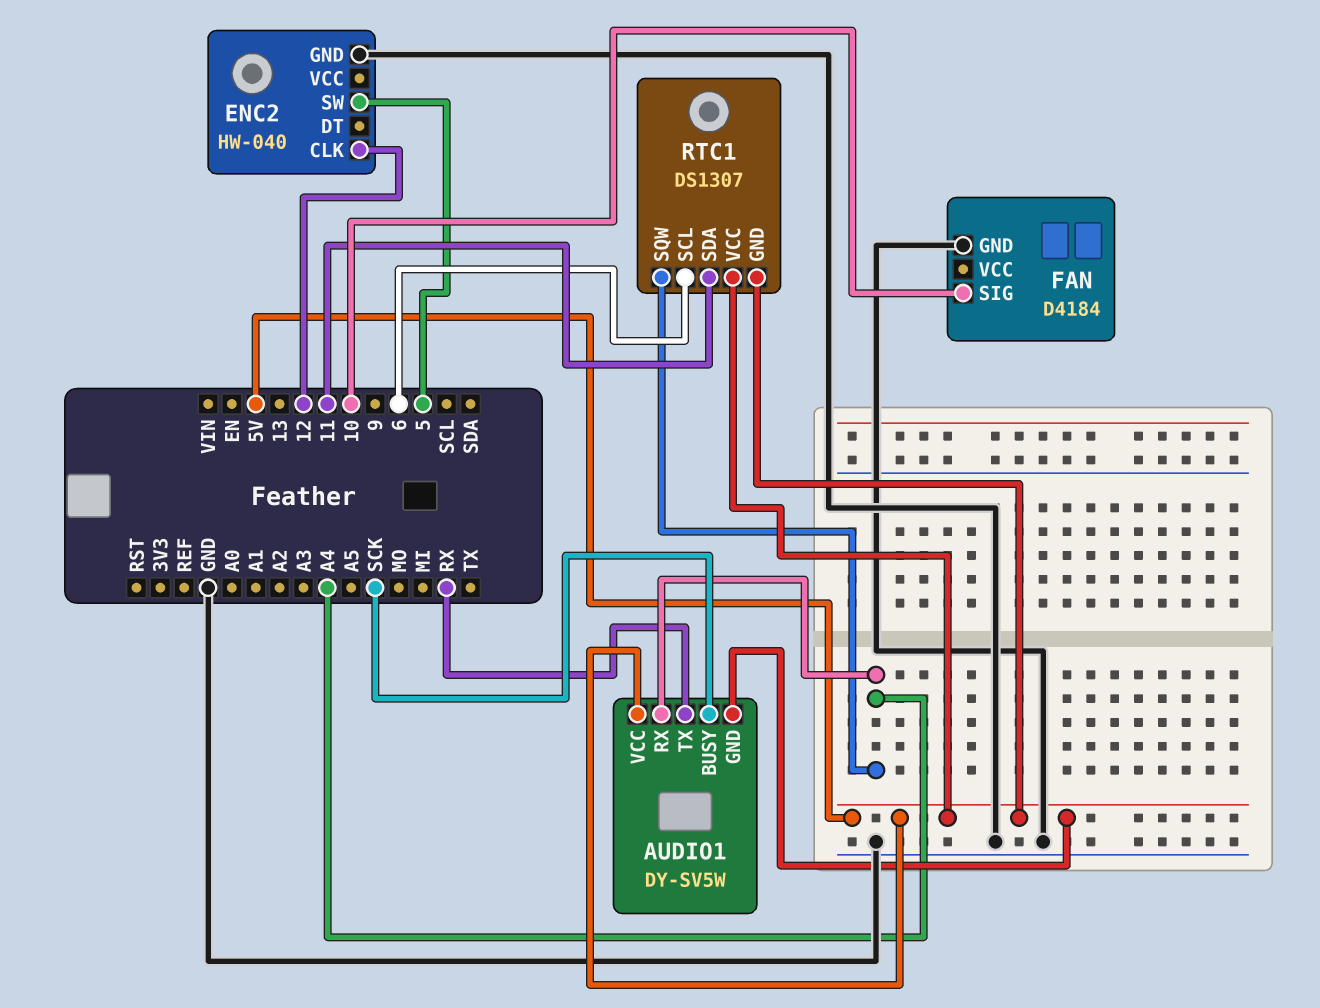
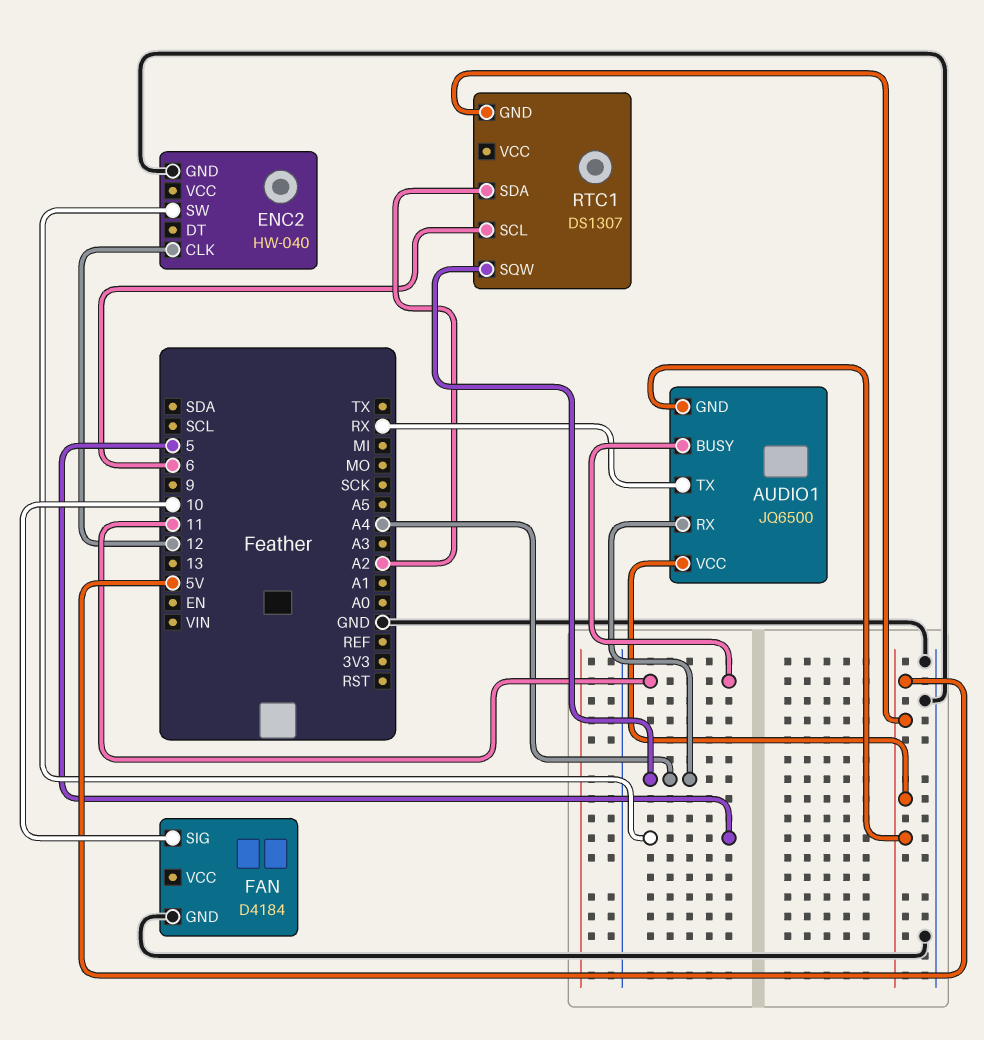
AUDIO1: DY-SV5W -> JQ6500
AUDIO1 pin BUSY: SCK -> 11
RTC1 pin SDA: 11 -> A2
RTC1 pin VCC: 5V -> none

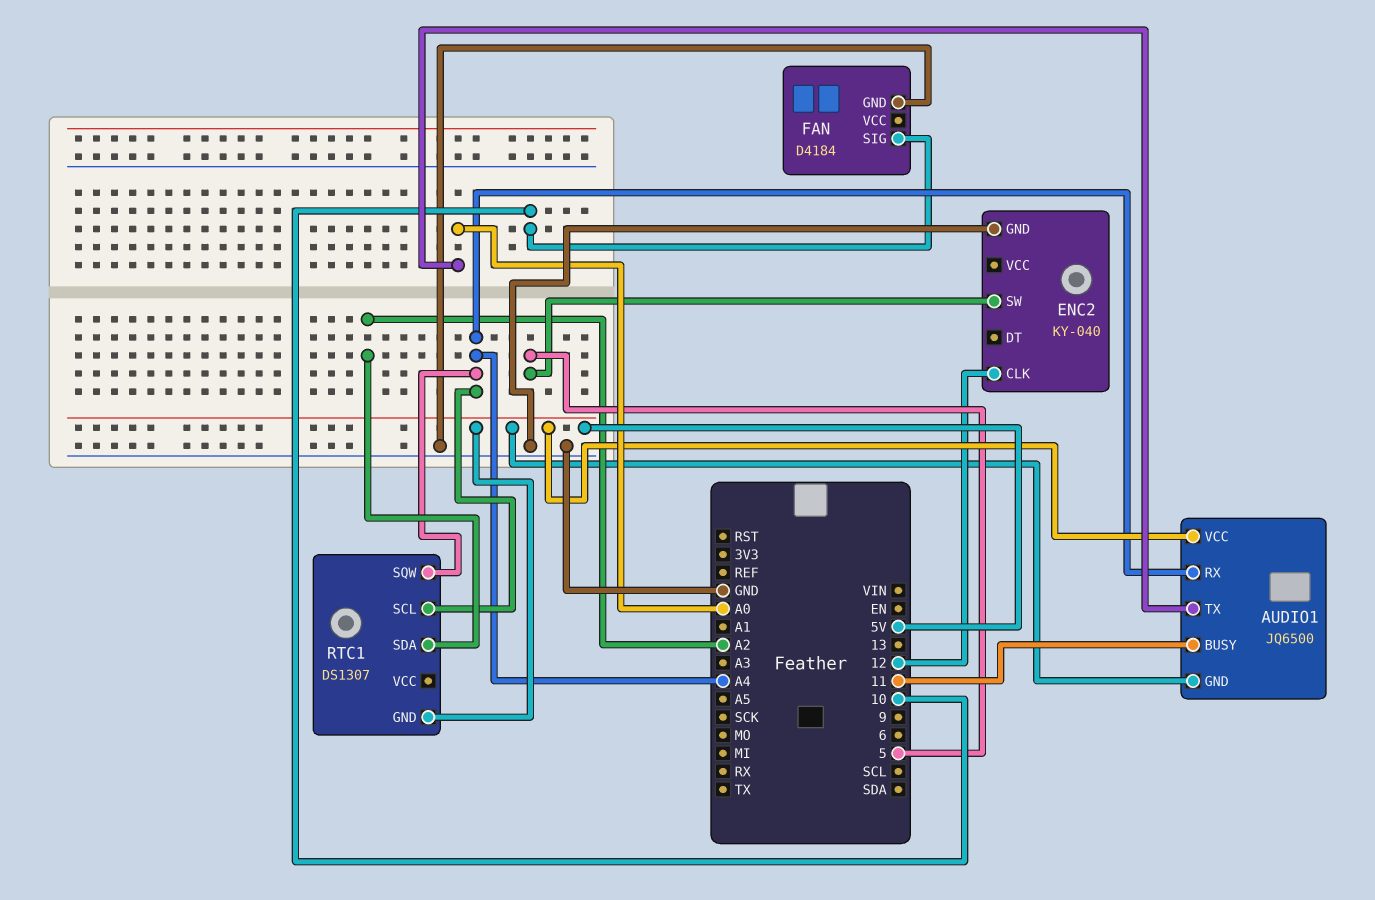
AUDIO1 pin TX: RX -> A0
ENC2: HW-040 -> KY-040
RTC1 pin SCL: 6 -> A4

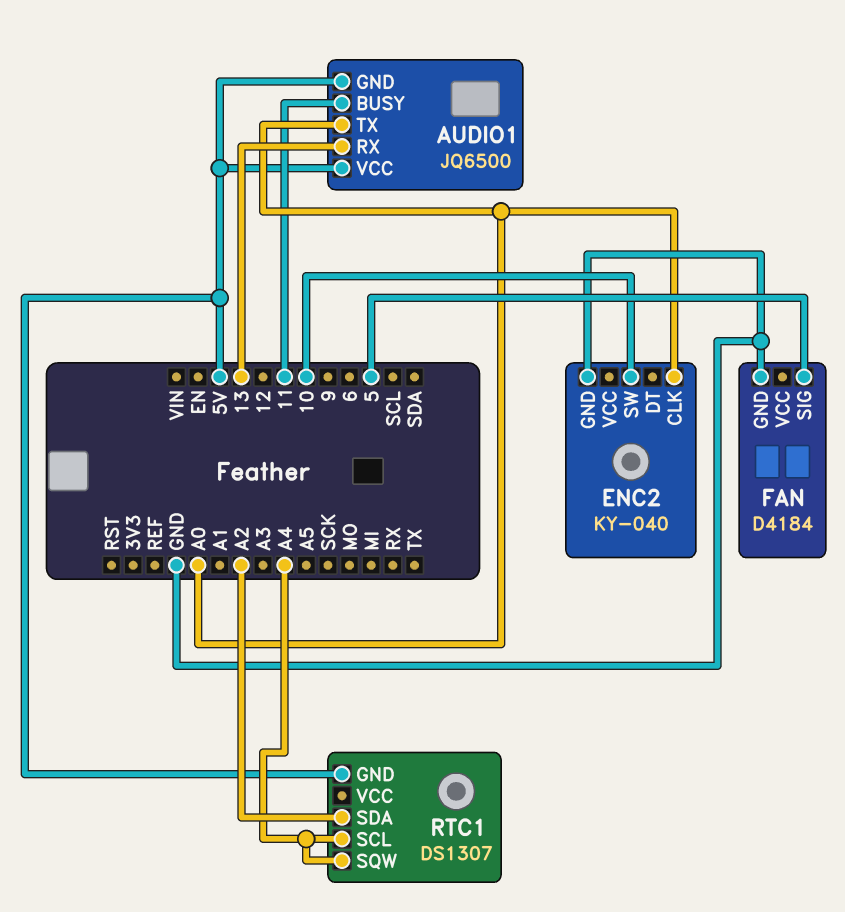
AUDIO1 pin RX: A4 -> 13
ENC2 pin CLK: 12 -> A0
ENC2 pin SW: 5 -> 10
FAN pin SIG: 10 -> 5

